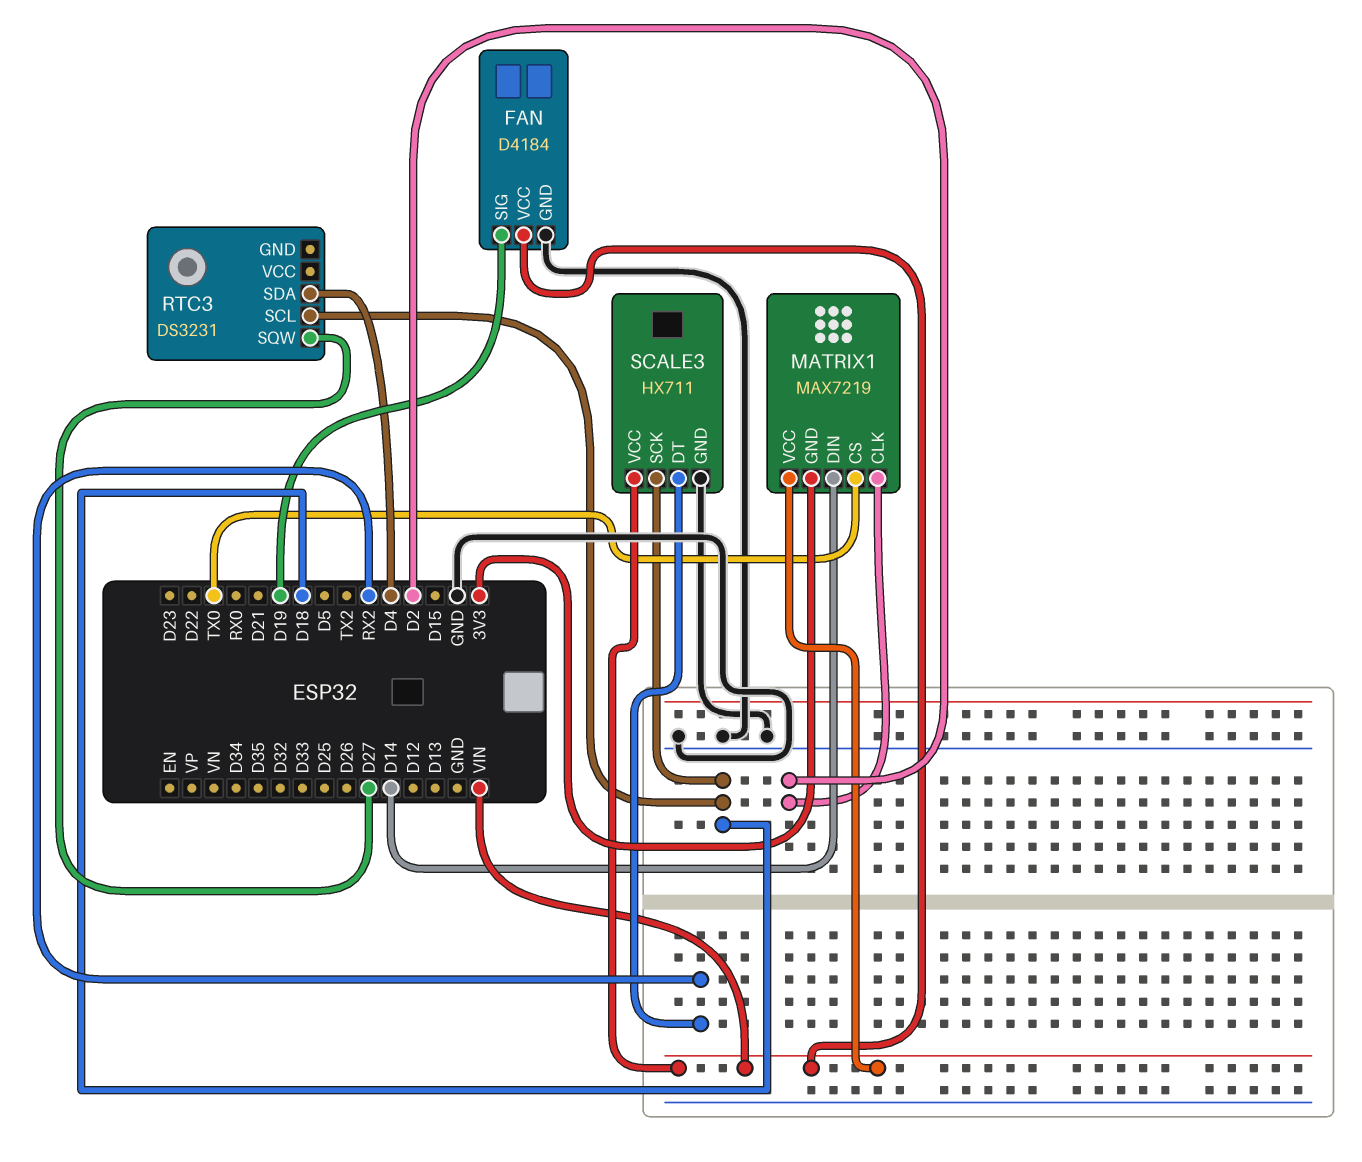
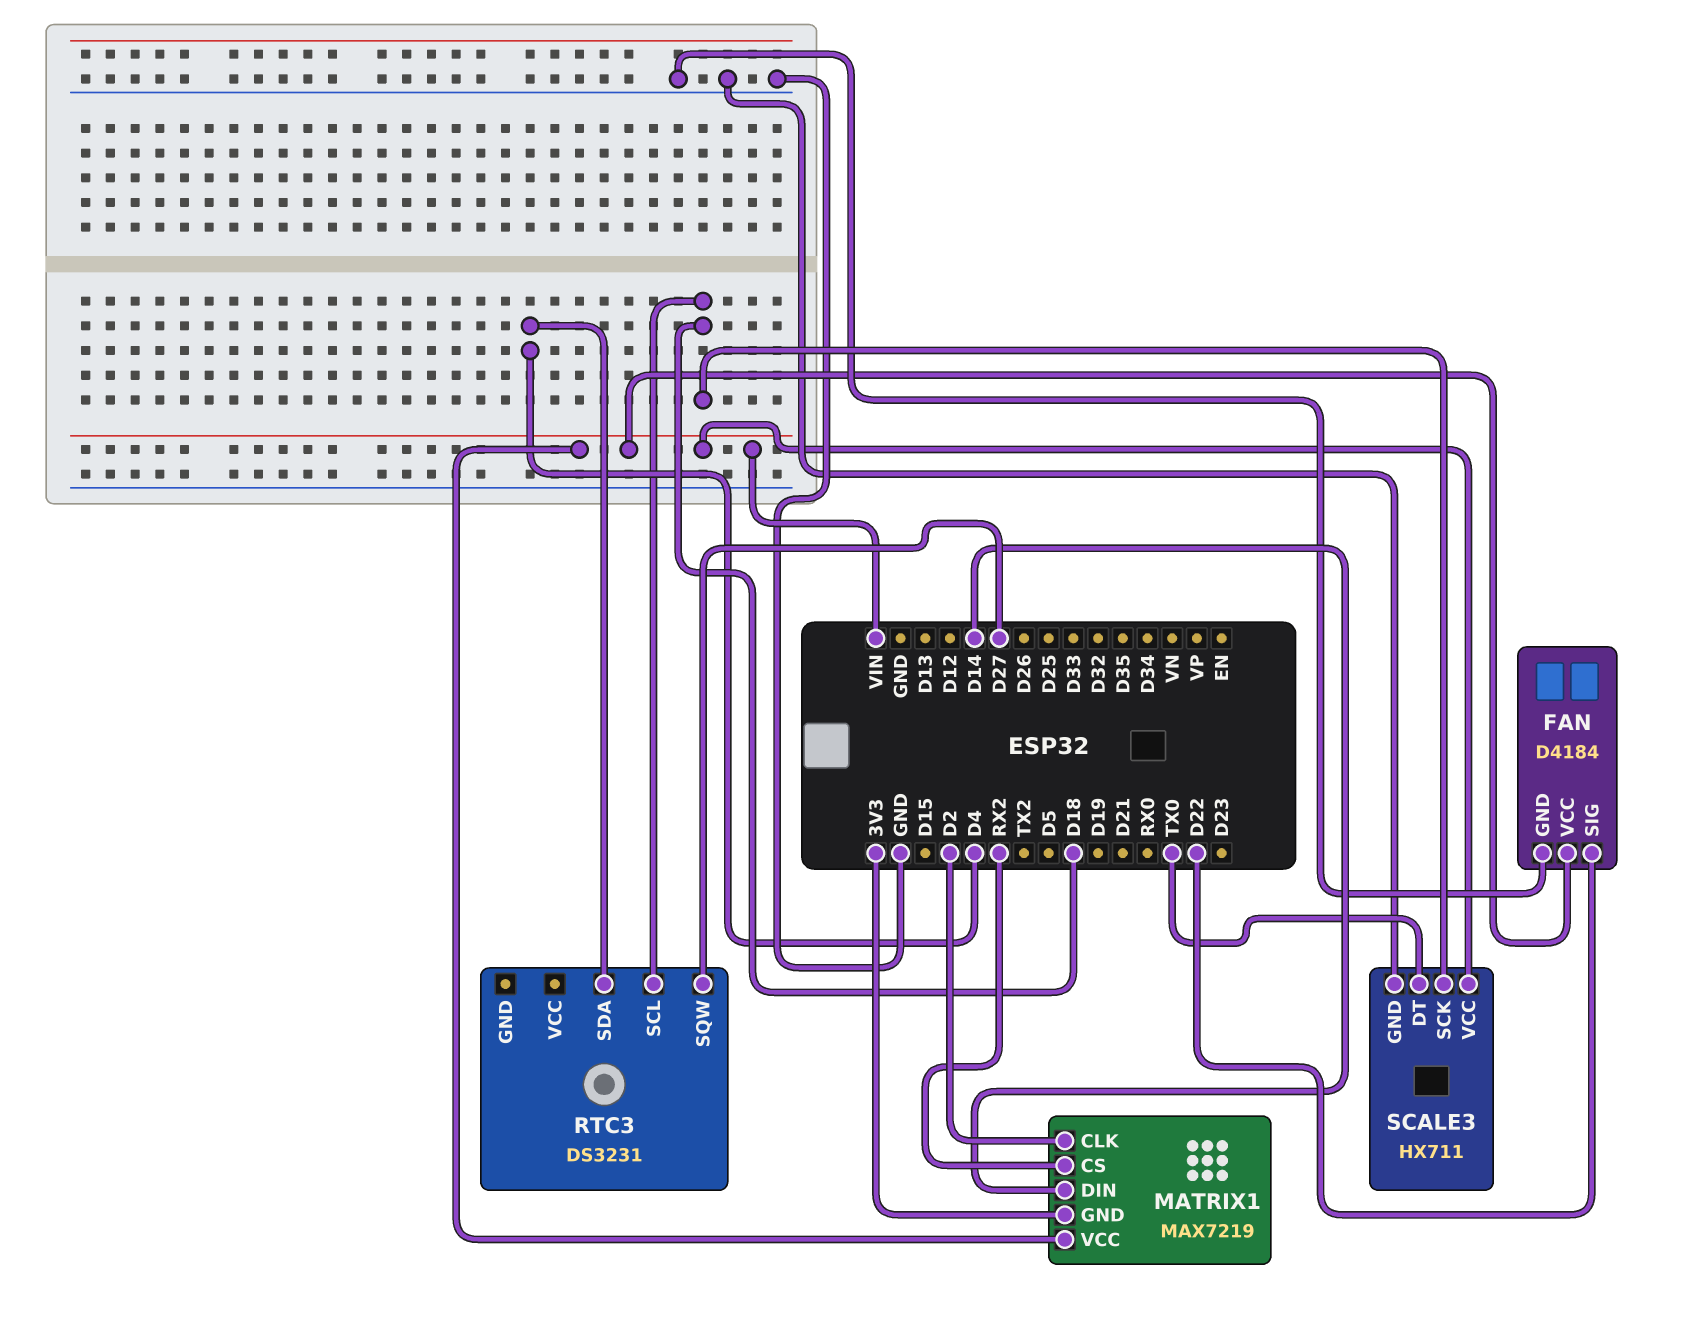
FAN pin SIG: D19 -> D22
MATRIX1 pin CS: TX0 -> RX2
SCALE3 pin DT: RX2 -> TX0

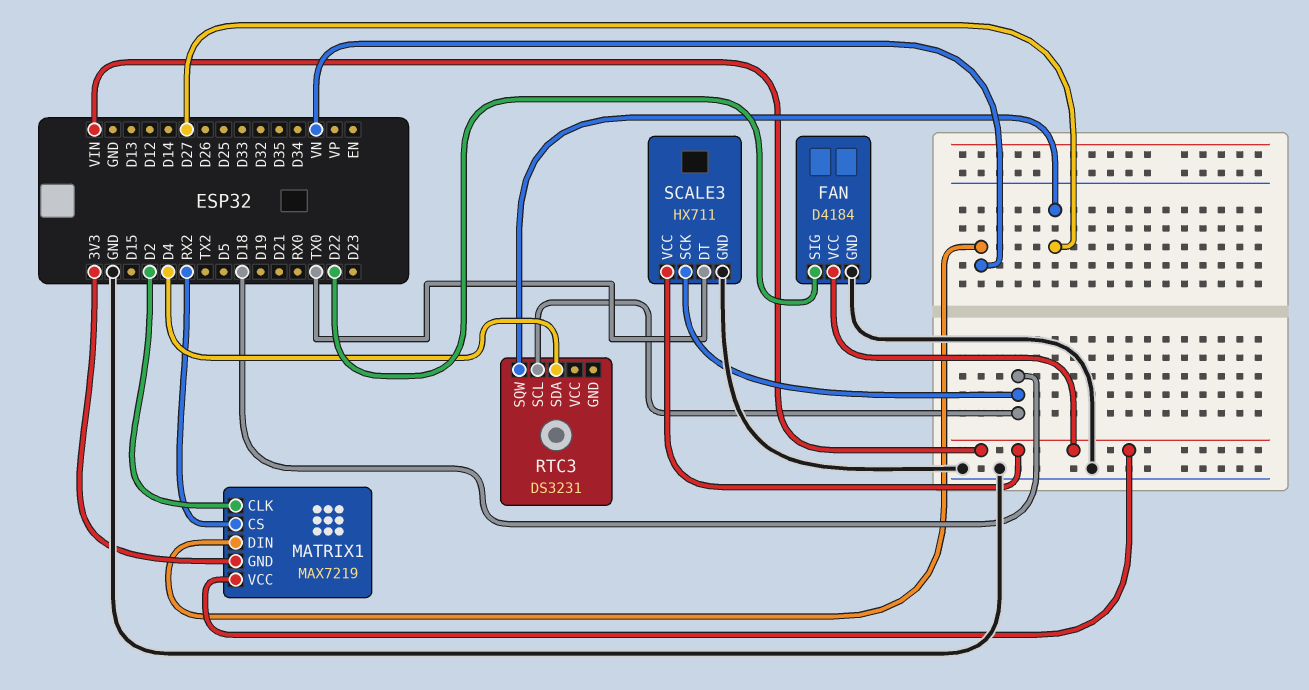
MATRIX1 pin DIN: D14 -> VN

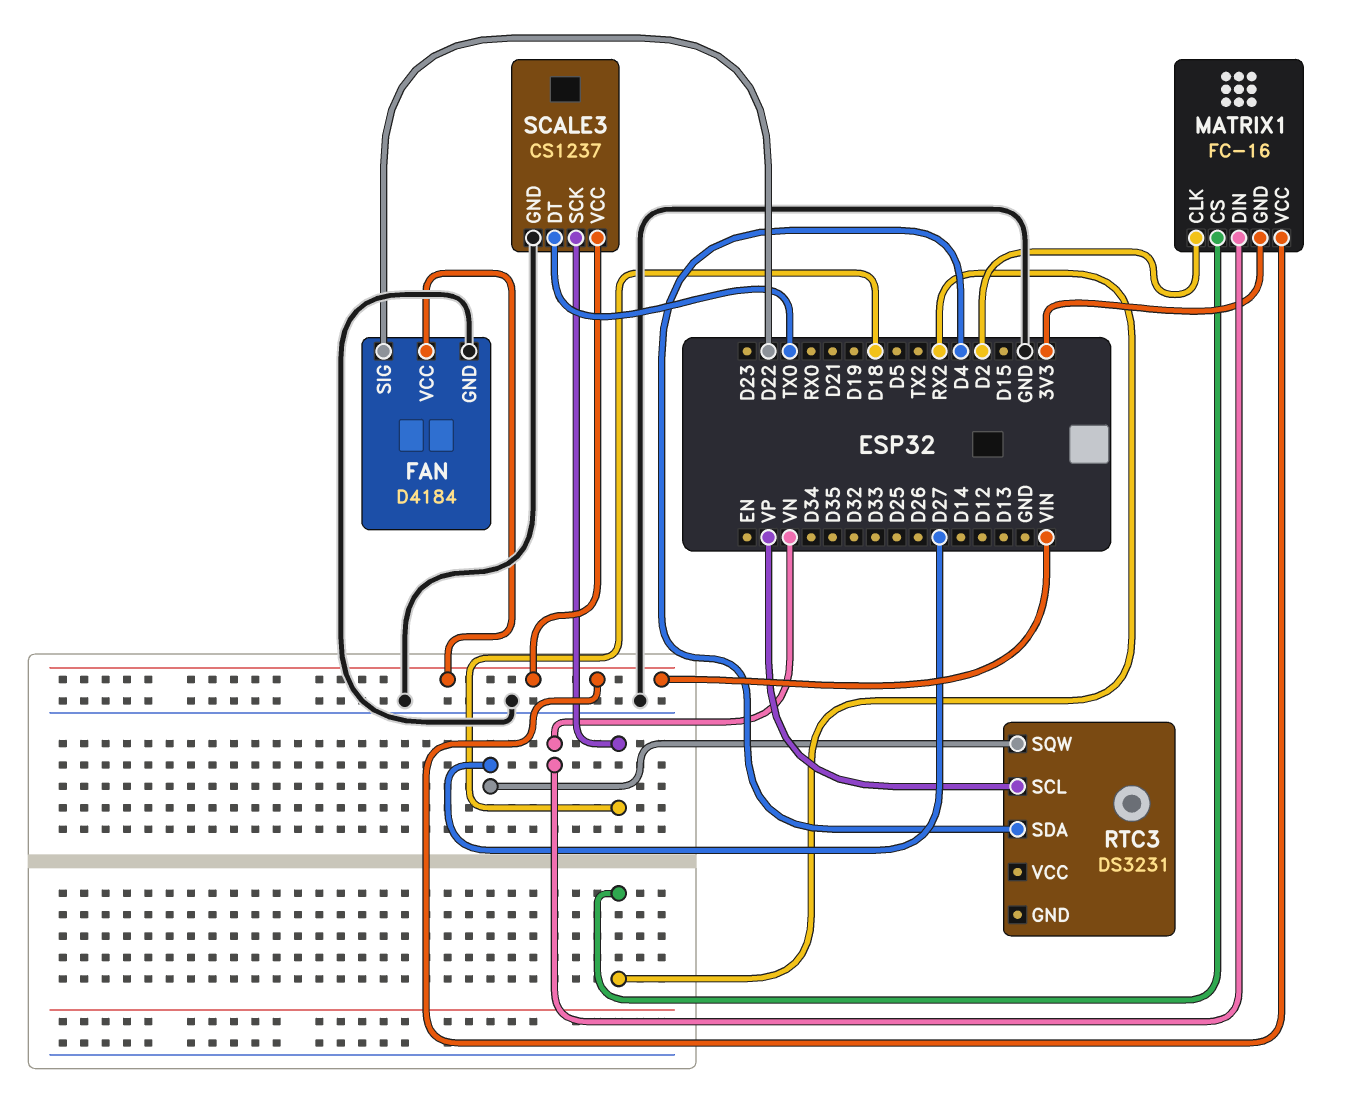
MATRIX1: MAX7219 -> FC-16
RTC3 pin SCL: D18 -> VP
SCALE3: HX711 -> CS1237

